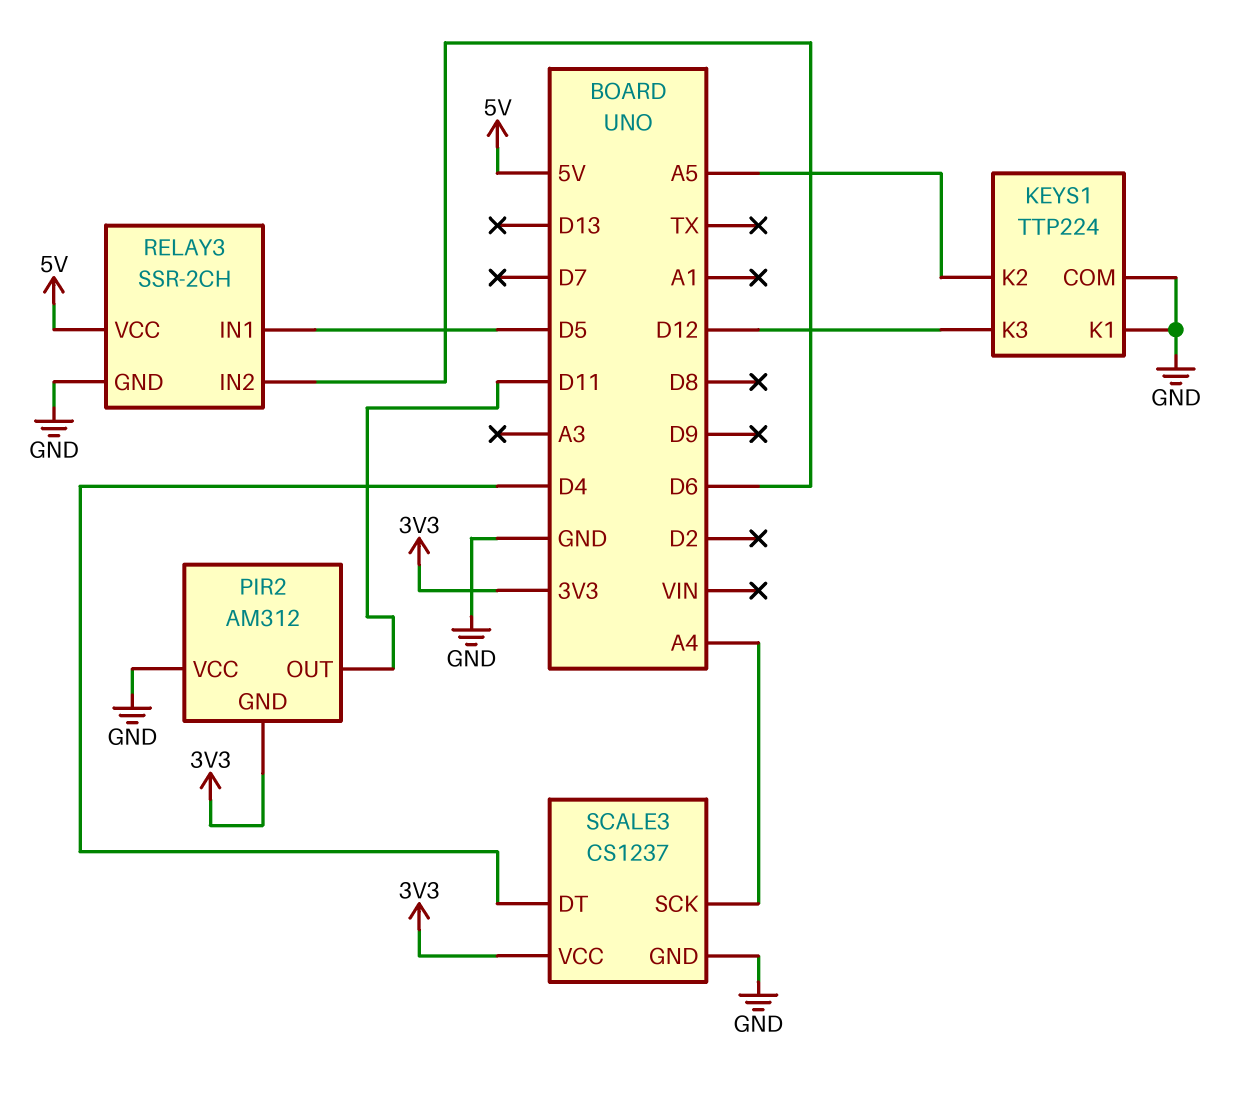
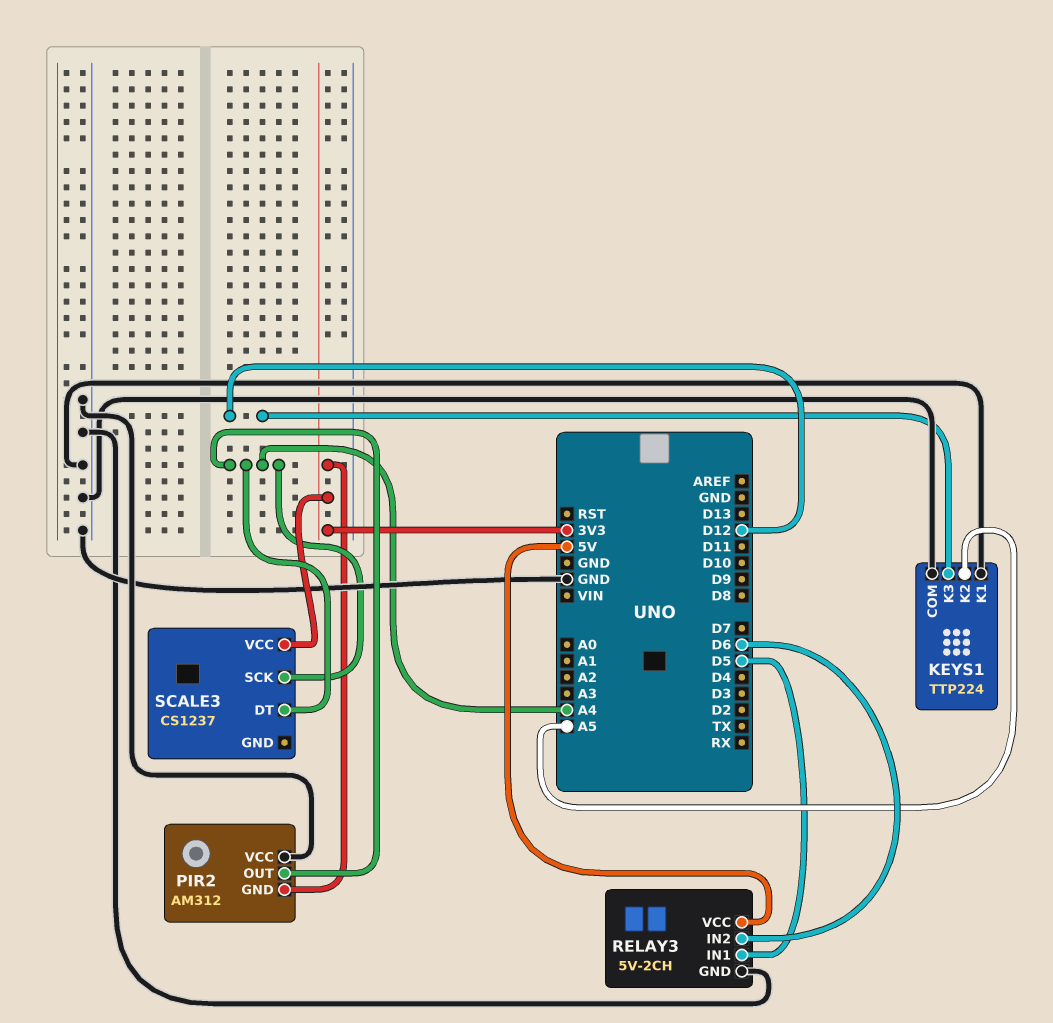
PIR2 pin OUT: D11 -> A4
RELAY3: SSR-2CH -> 5V-2CH
SCALE3 pin DT: D4 -> A4
SCALE3 pin GND: GND -> none

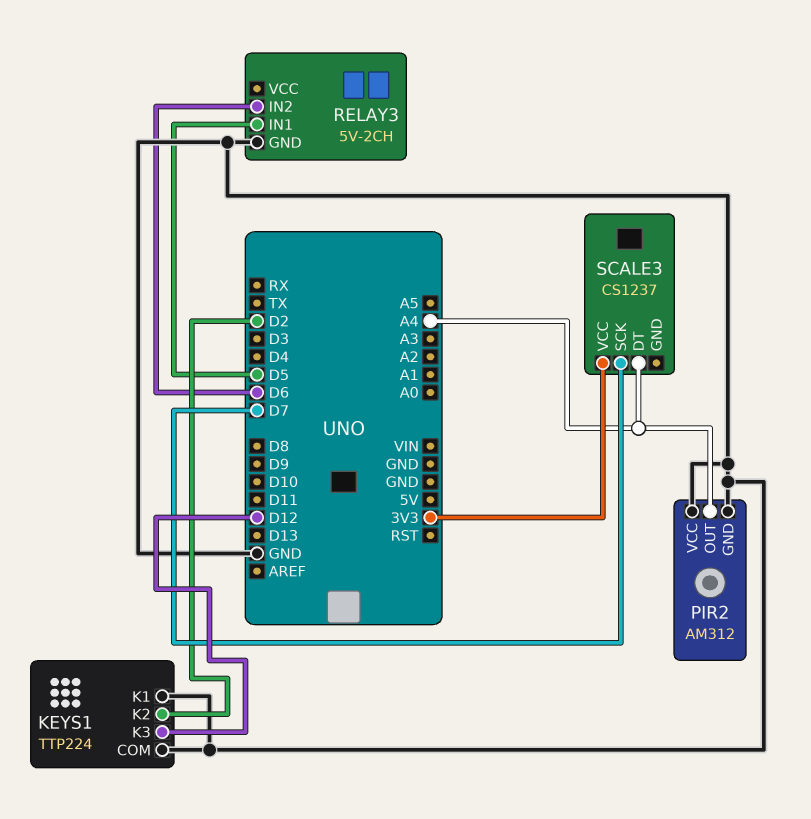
KEYS1 pin K2: A5 -> D2
PIR2 pin GND: 3V3 -> GND
RELAY3 pin VCC: 5V -> none
SCALE3 pin SCK: A4 -> D7

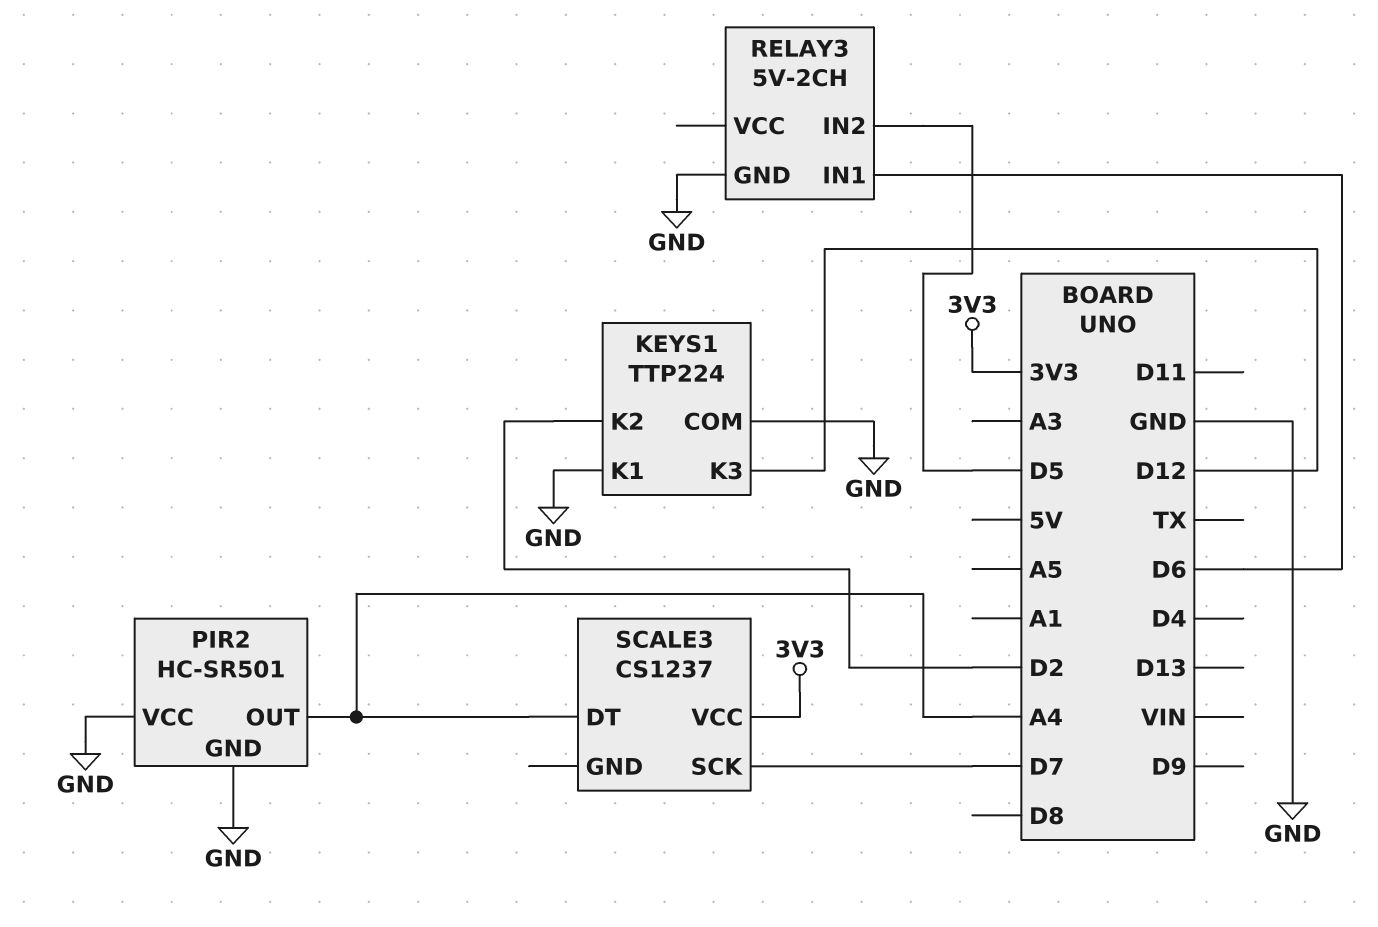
PIR2: AM312 -> HC-SR501
RELAY3 pin IN1: D5 -> D6
RELAY3 pin IN2: D6 -> D5

